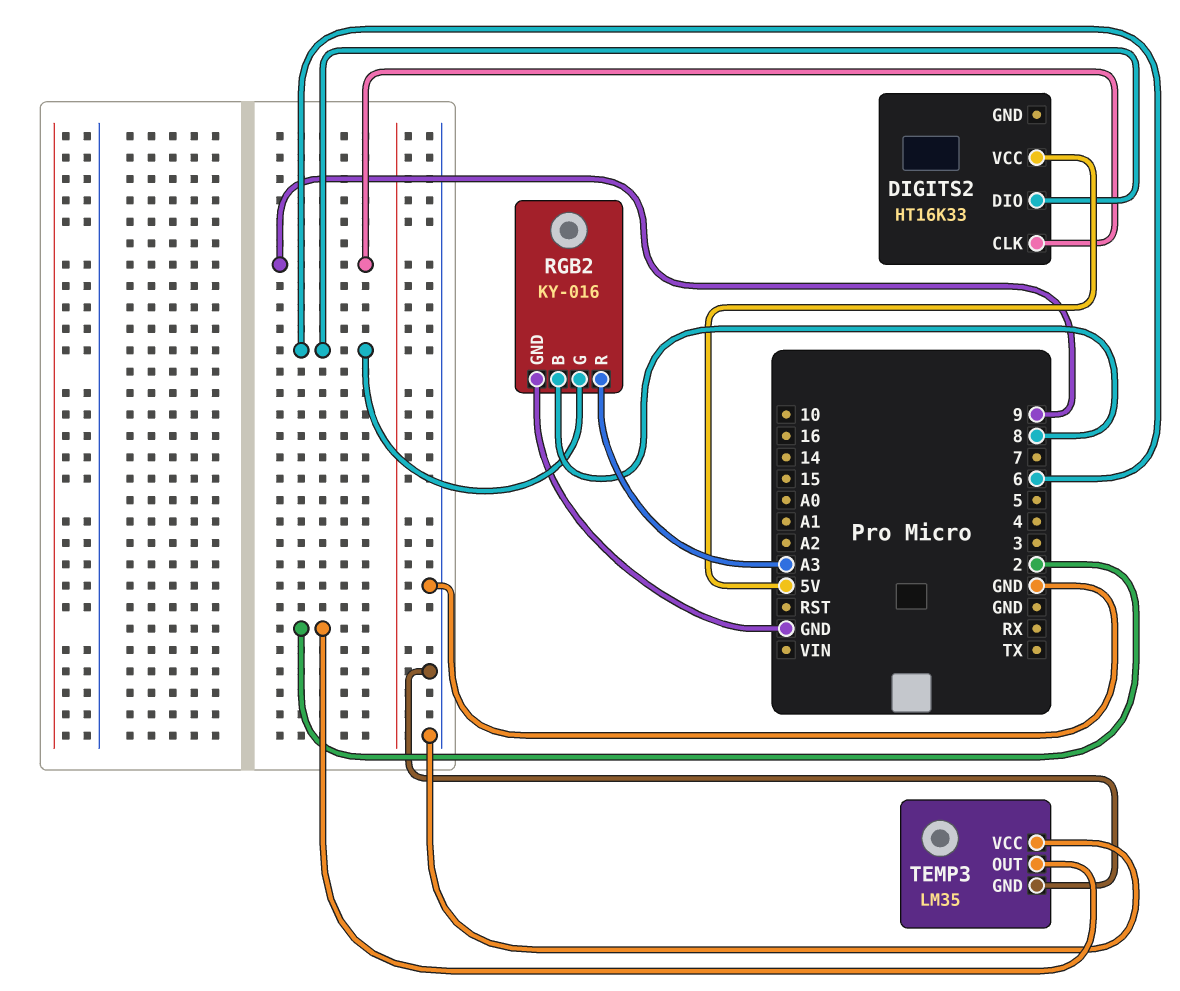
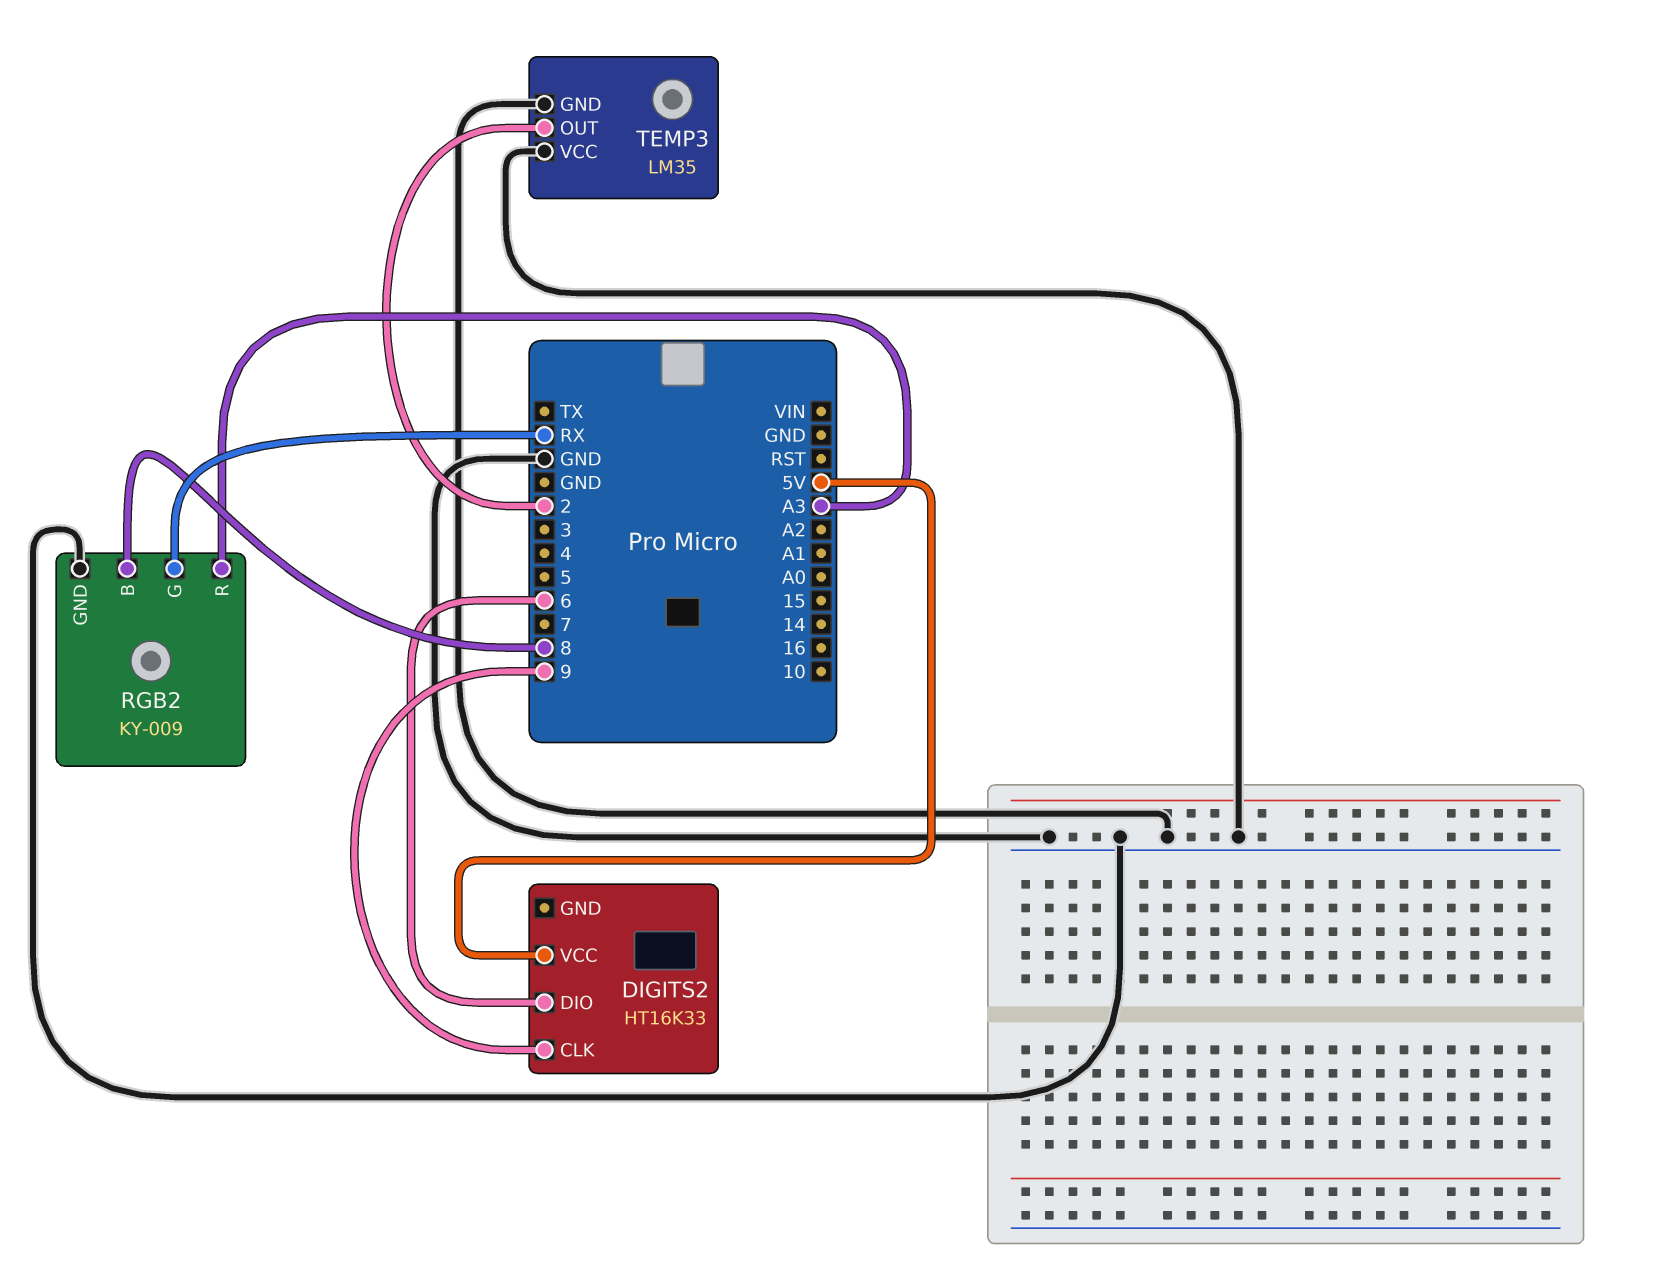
RGB2: KY-016 -> KY-009
RGB2 pin G: 6 -> RX

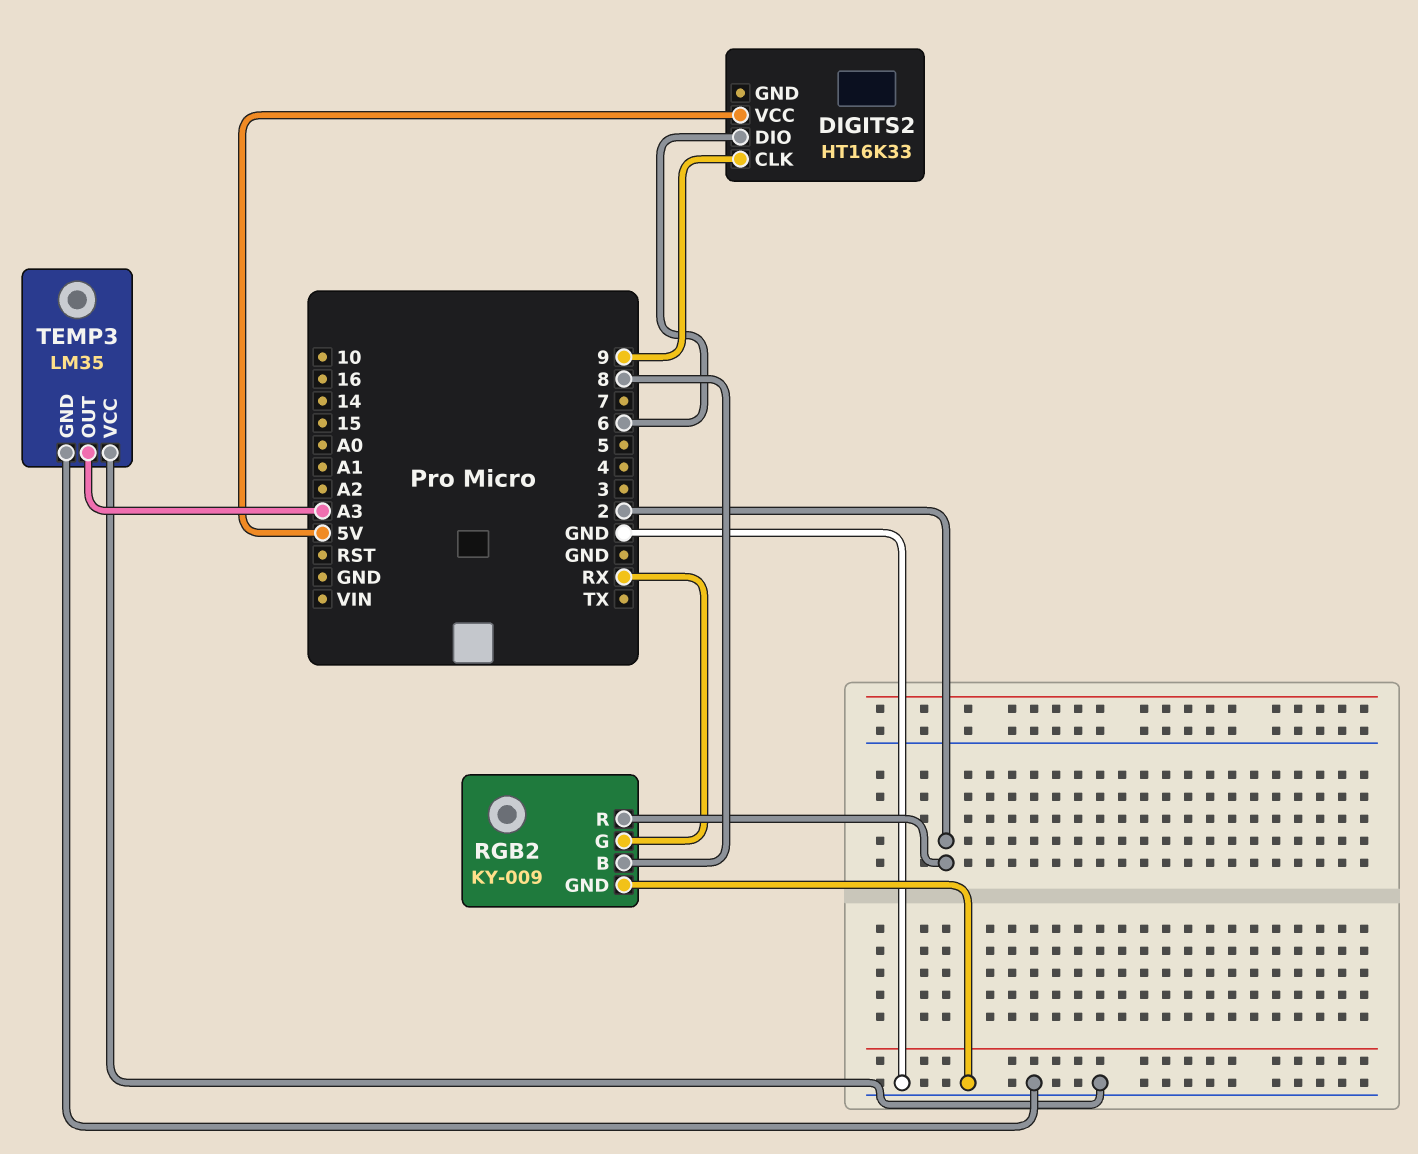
RGB2 pin R: A3 -> 2
TEMP3 pin OUT: 2 -> A3

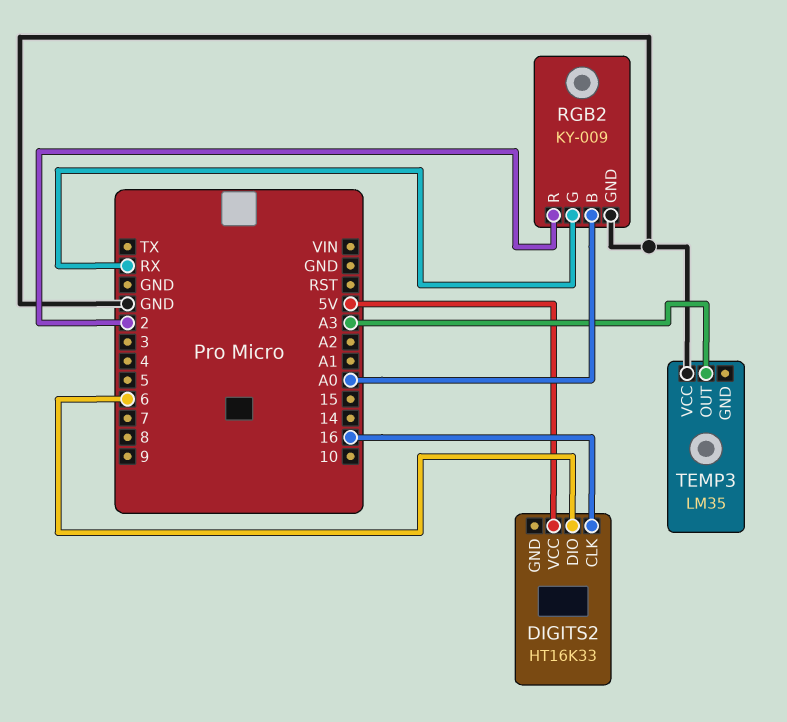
DIGITS2 pin CLK: 9 -> 16
RGB2 pin B: 8 -> A0
TEMP3 pin GND: GND -> none

